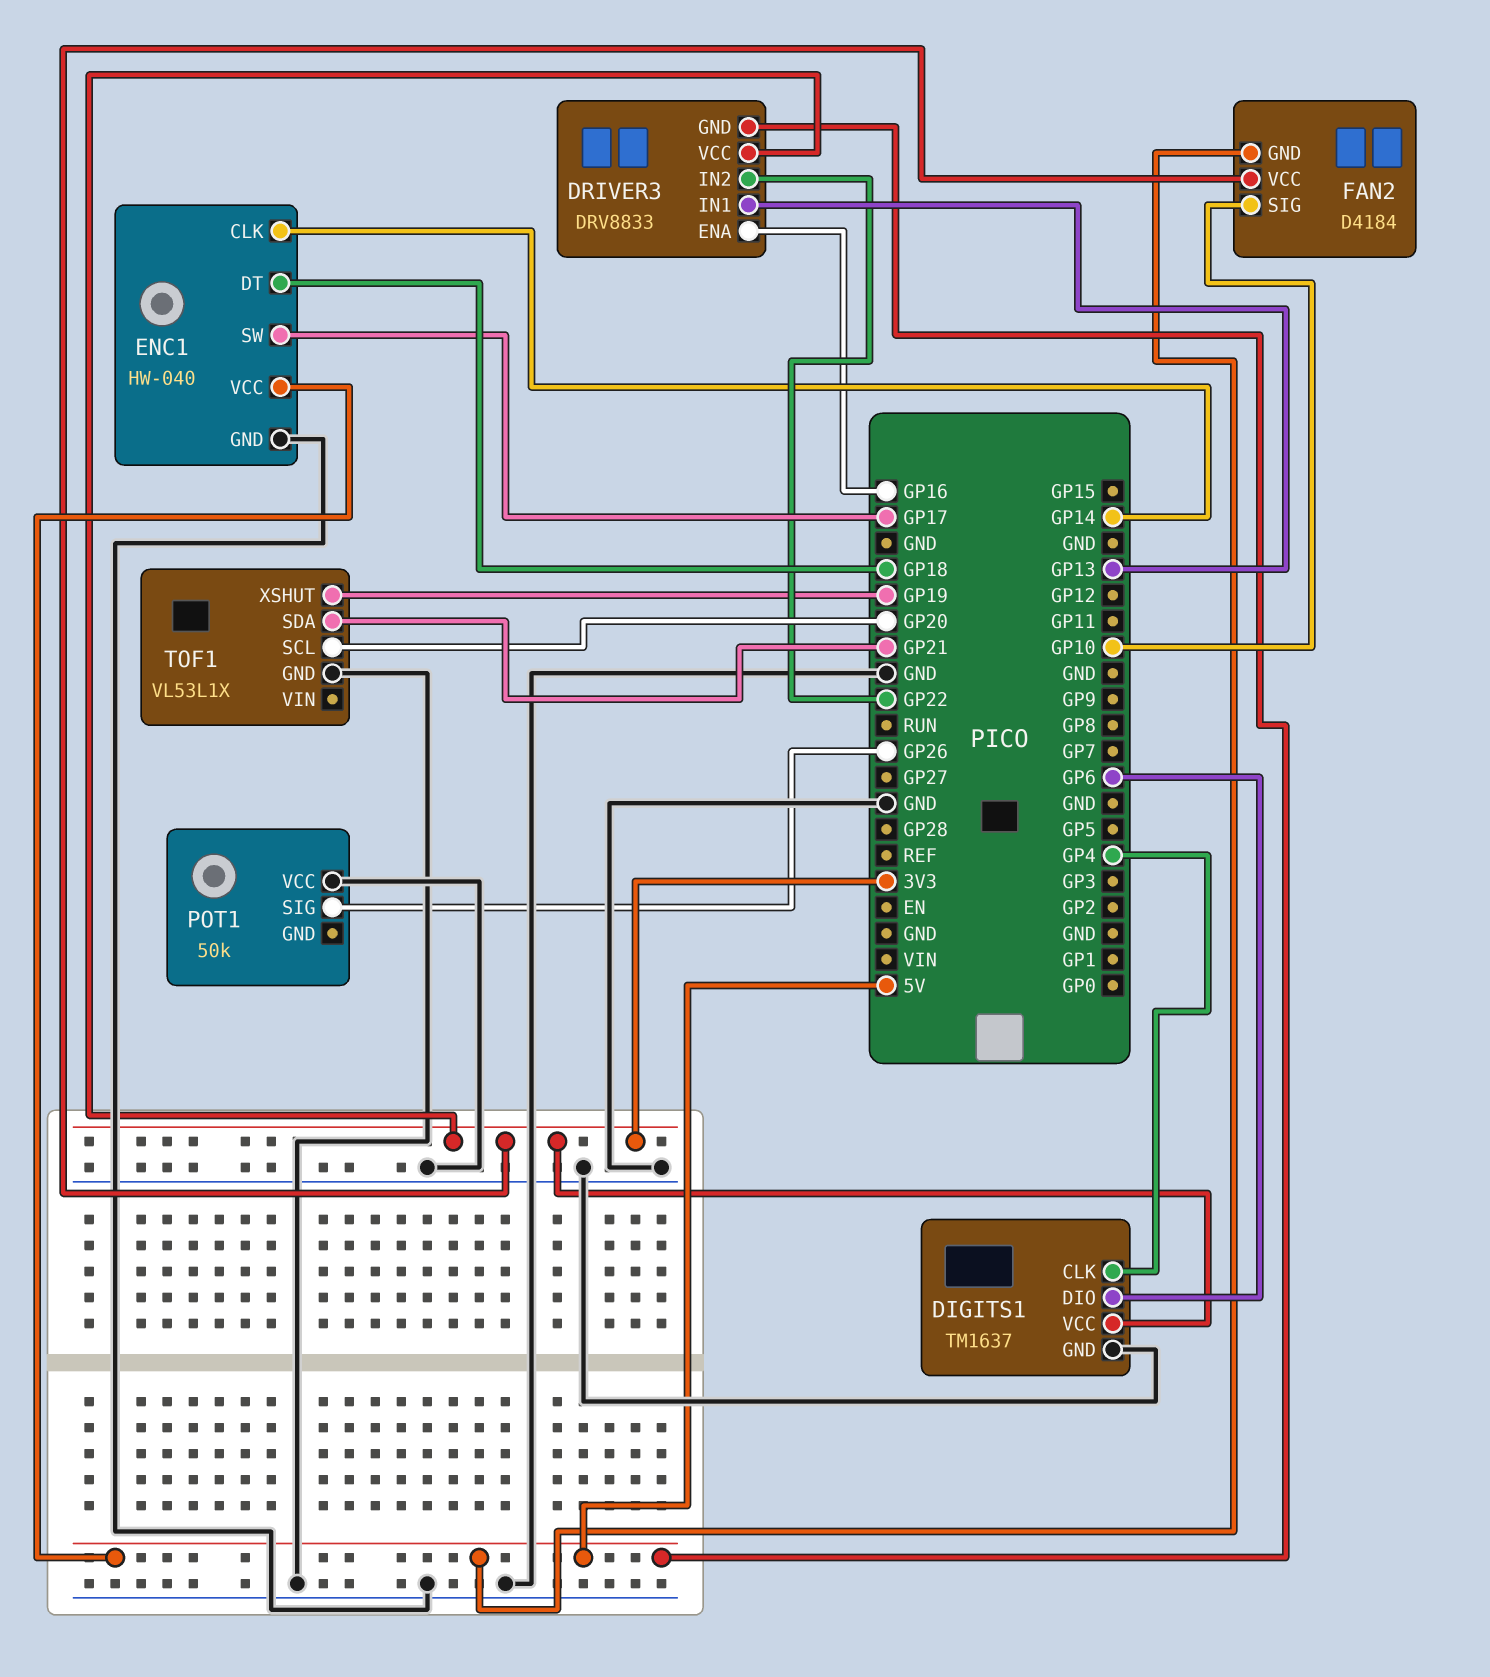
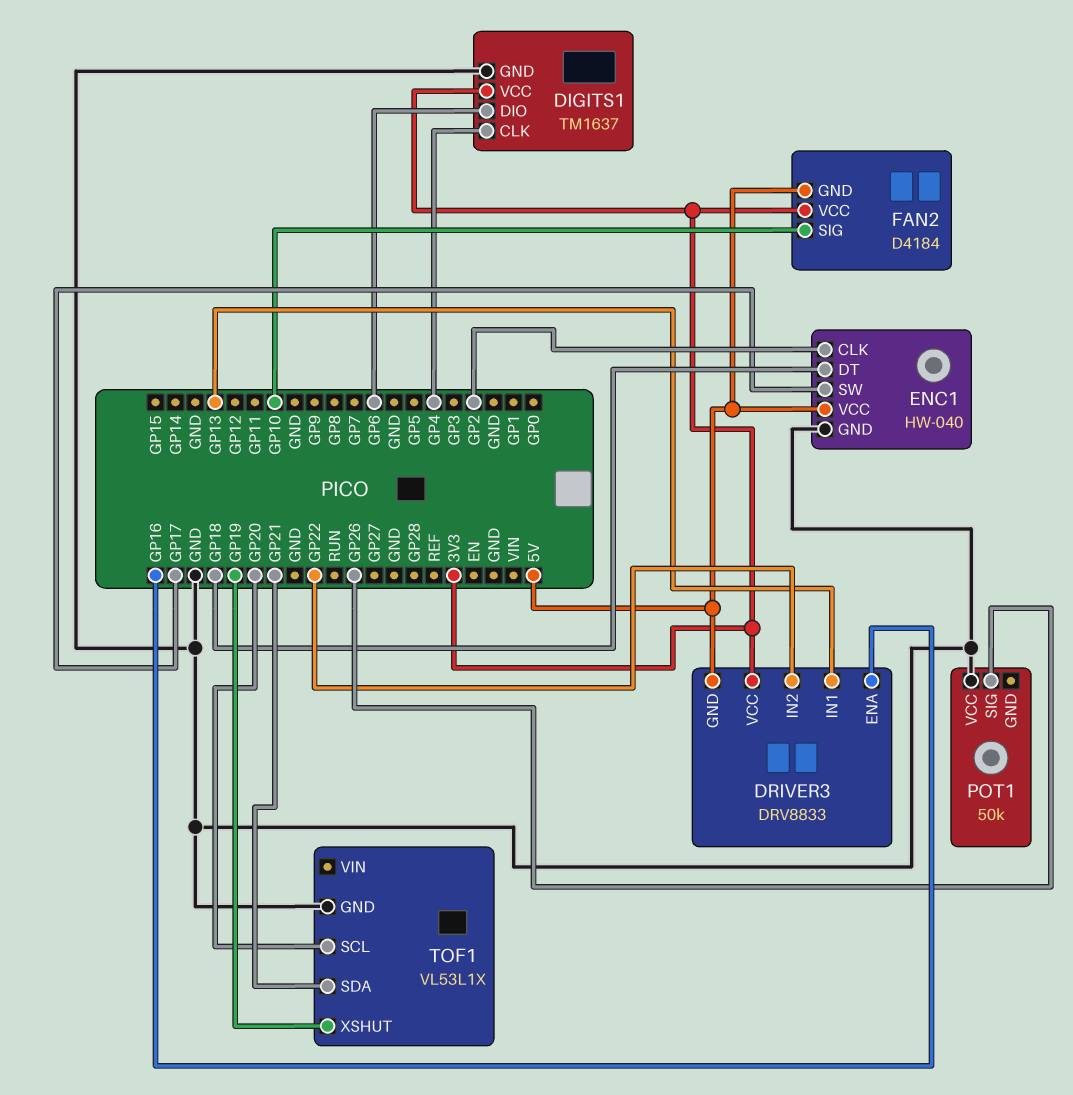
ENC1 pin CLK: GP14 -> GP2

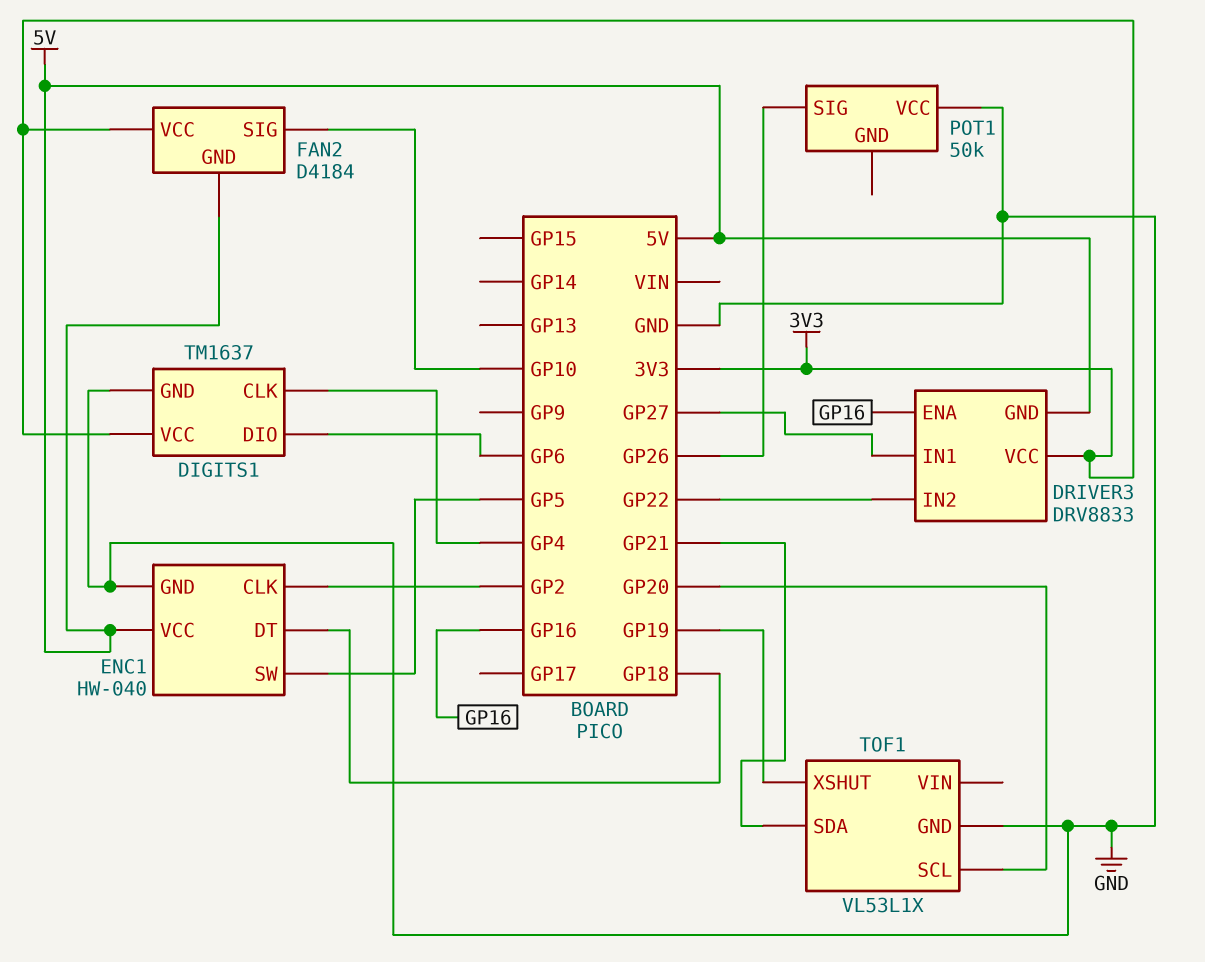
DRIVER3 pin IN1: GP13 -> GP27
ENC1 pin SW: GP17 -> GP5

